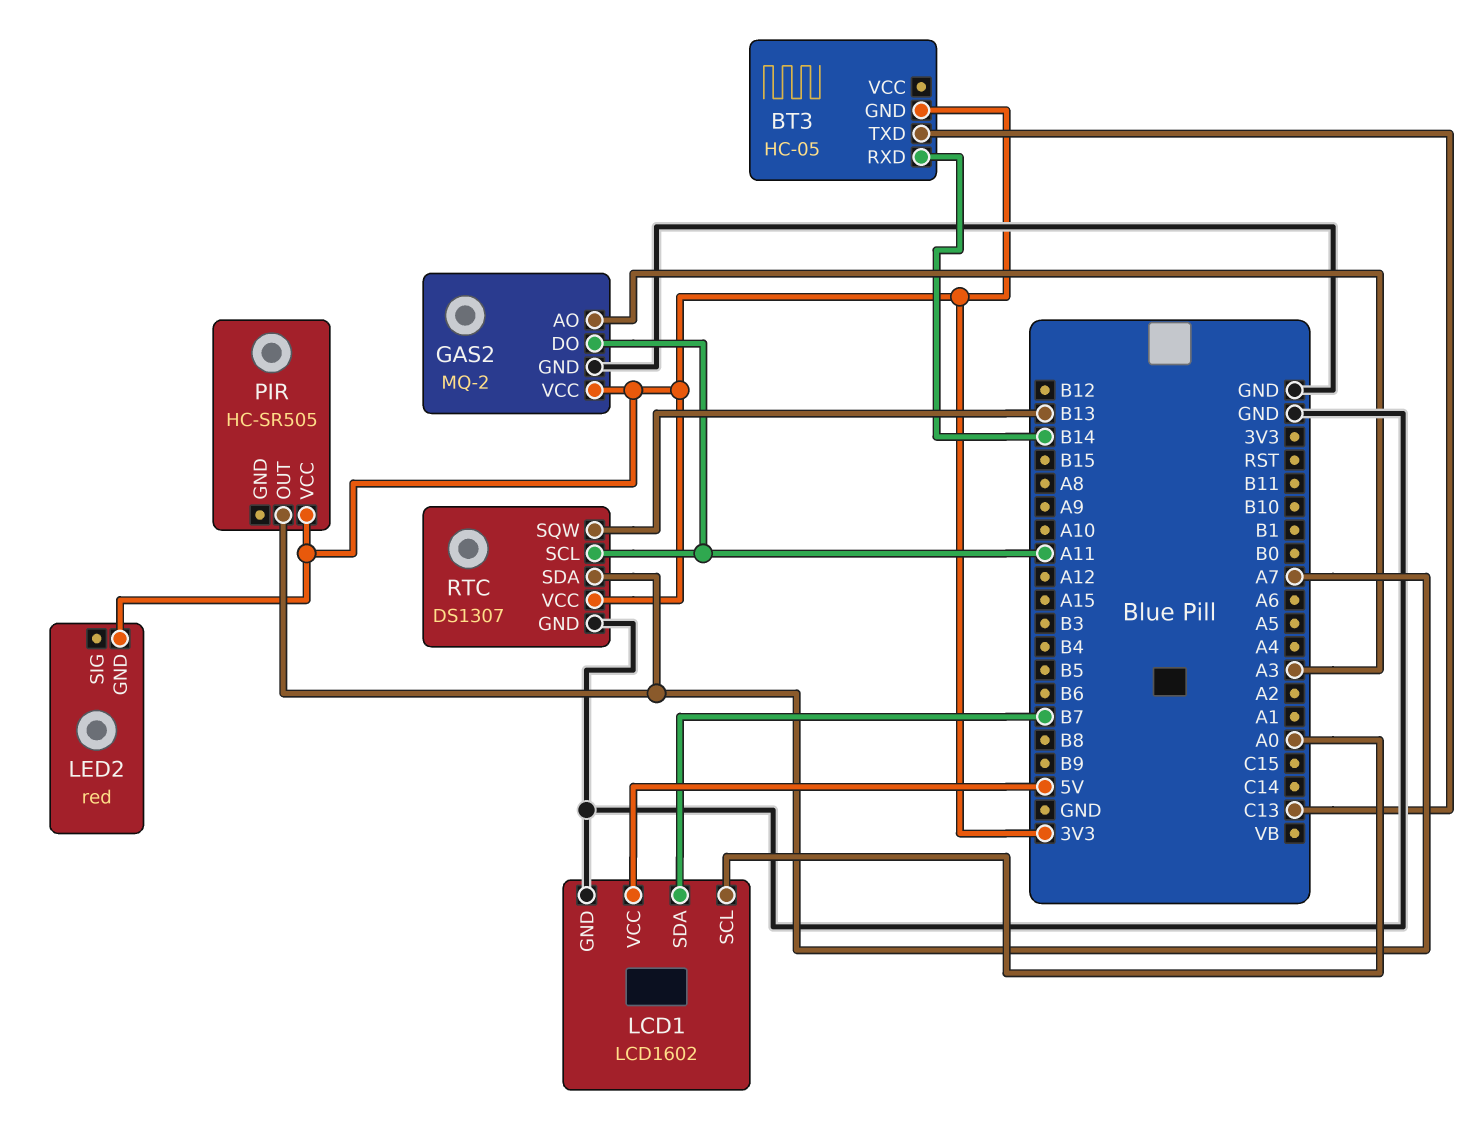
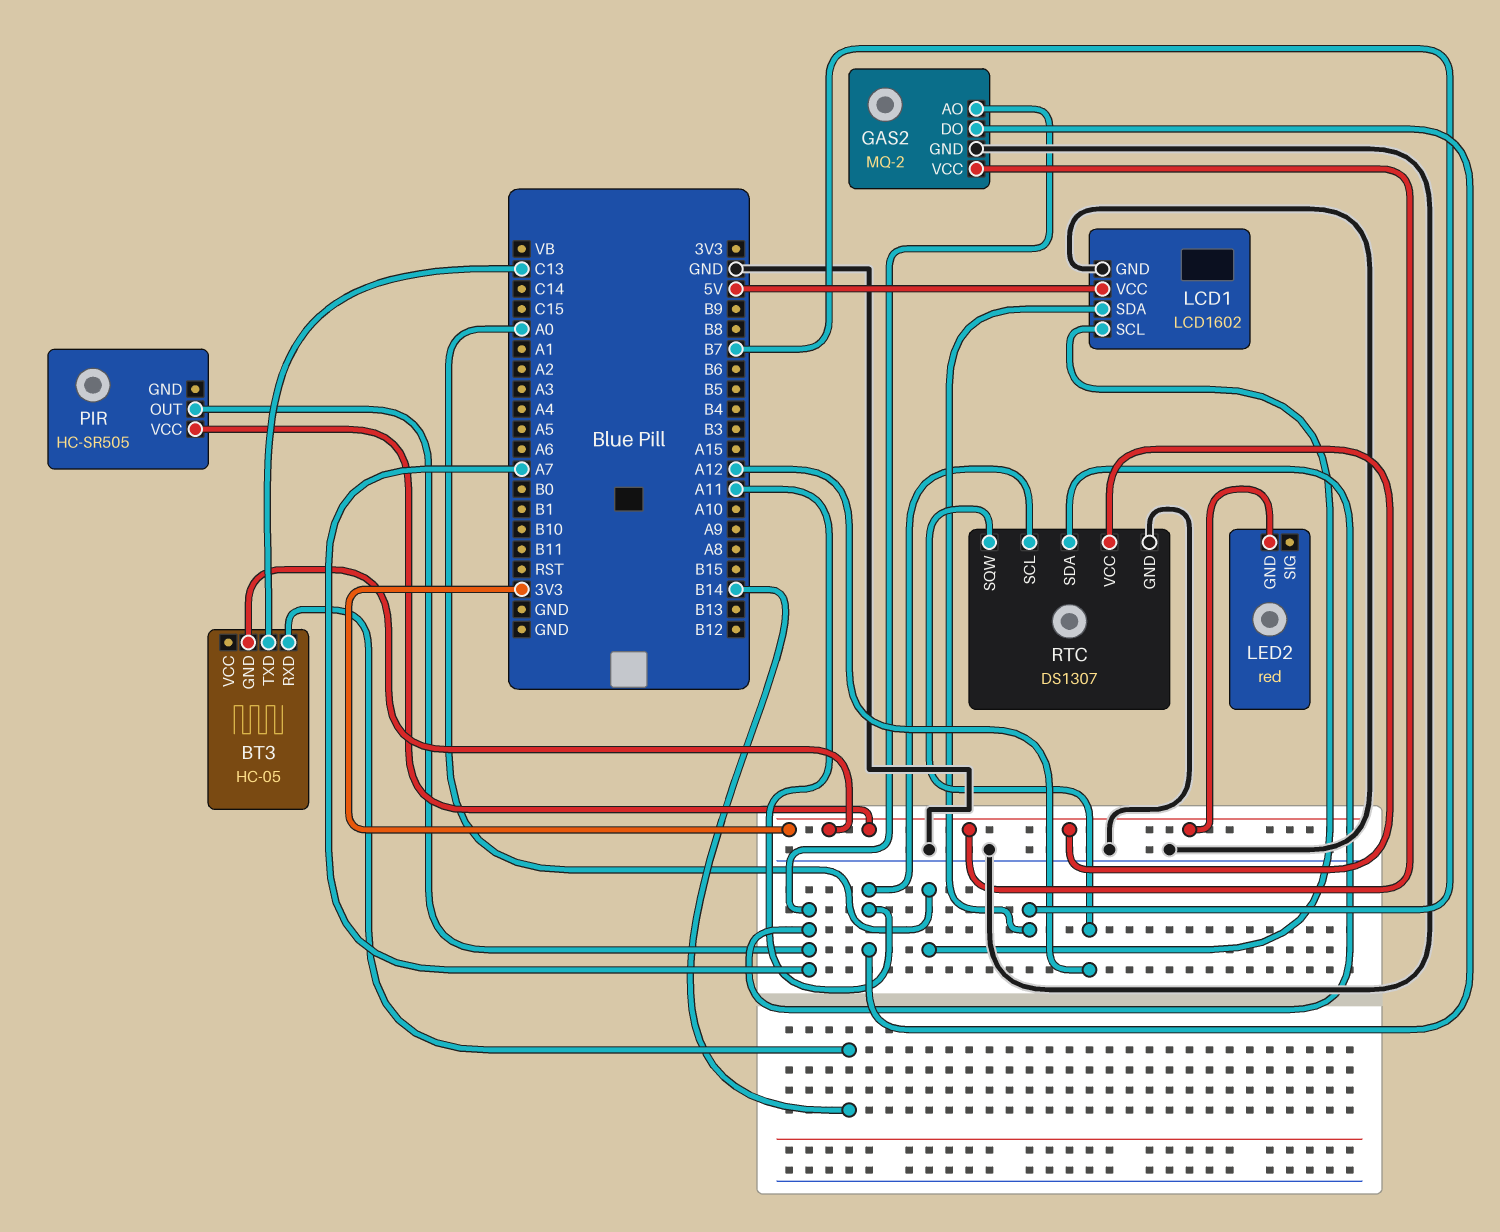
GAS2 pin AO: A3 -> A7
RTC pin SQW: B13 -> A12

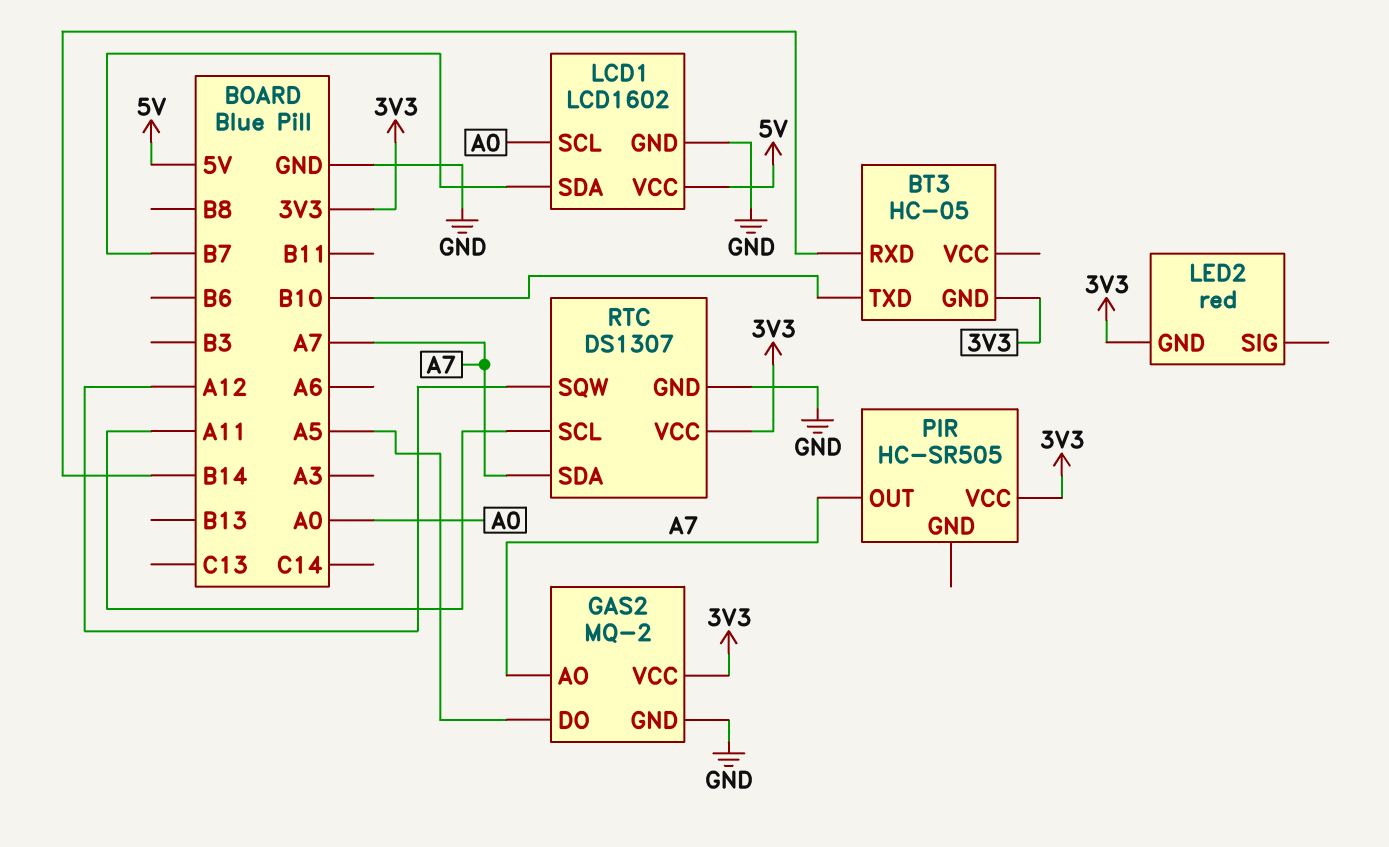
BT3 pin TXD: C13 -> B10
GAS2 pin DO: A11 -> A5

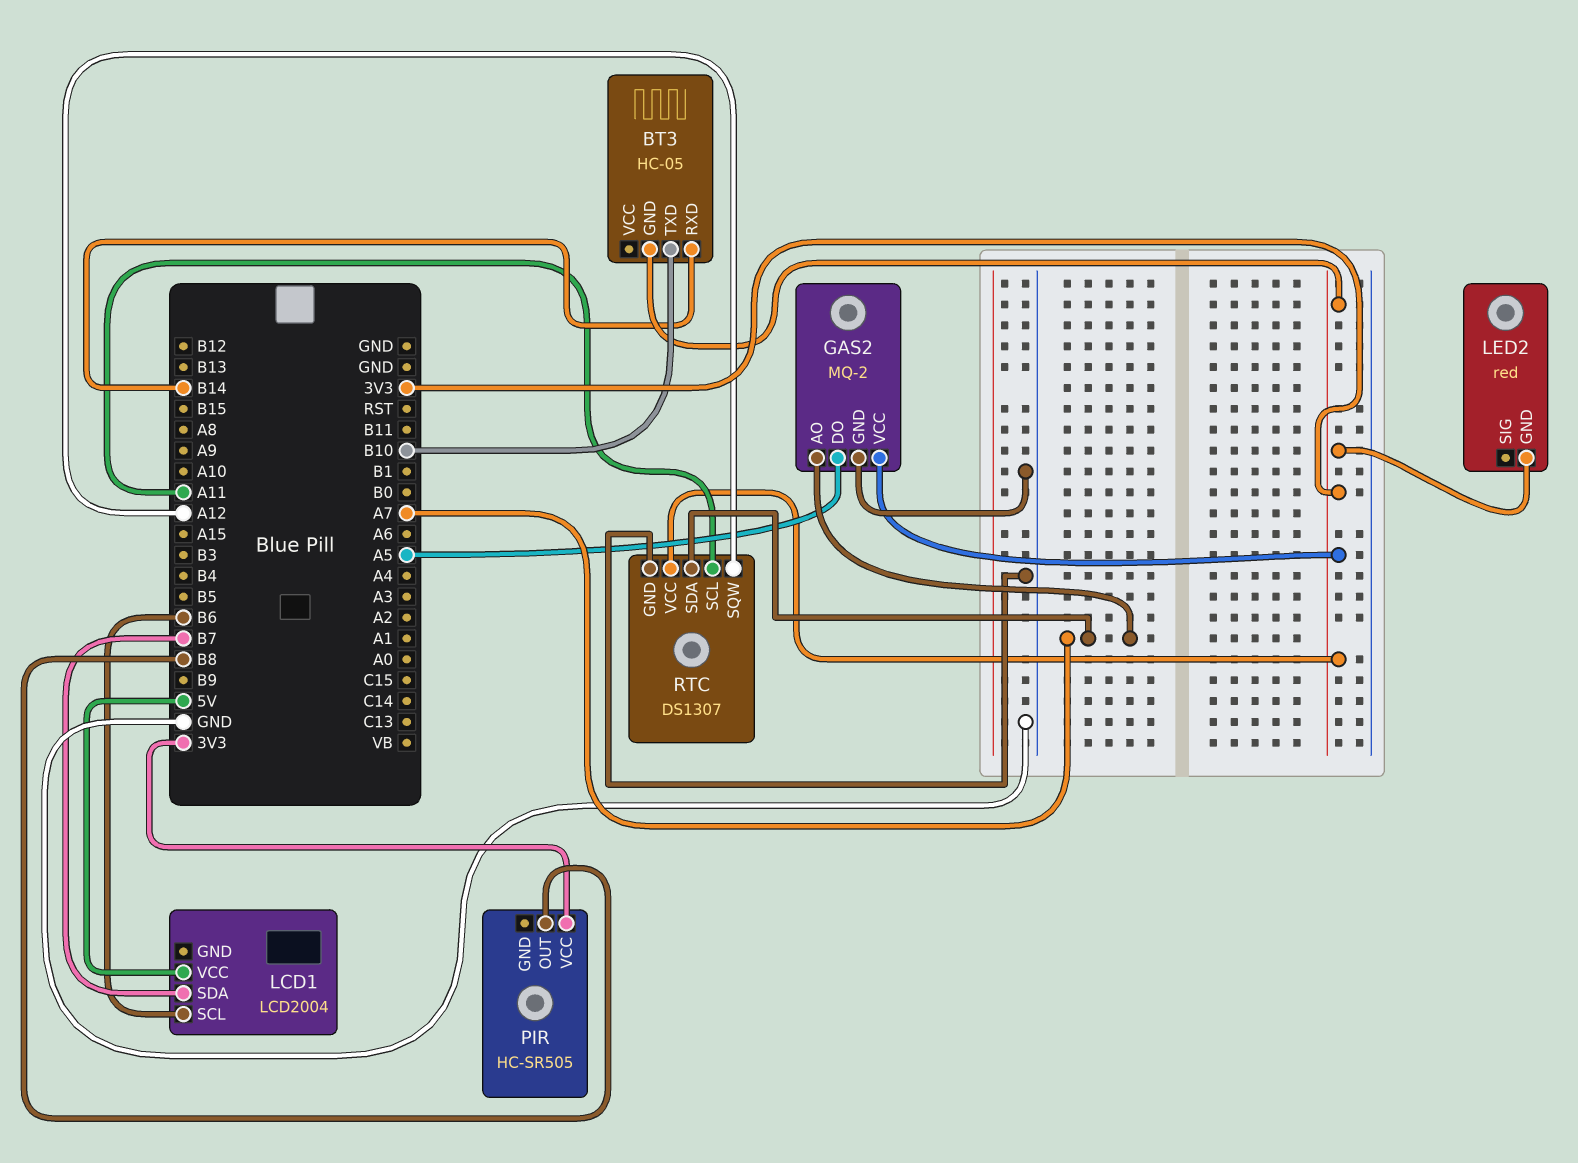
LCD1: LCD1602 -> LCD2004
LCD1 pin GND: GND -> none
LCD1 pin SCL: A0 -> B6
PIR pin OUT: A7 -> B8

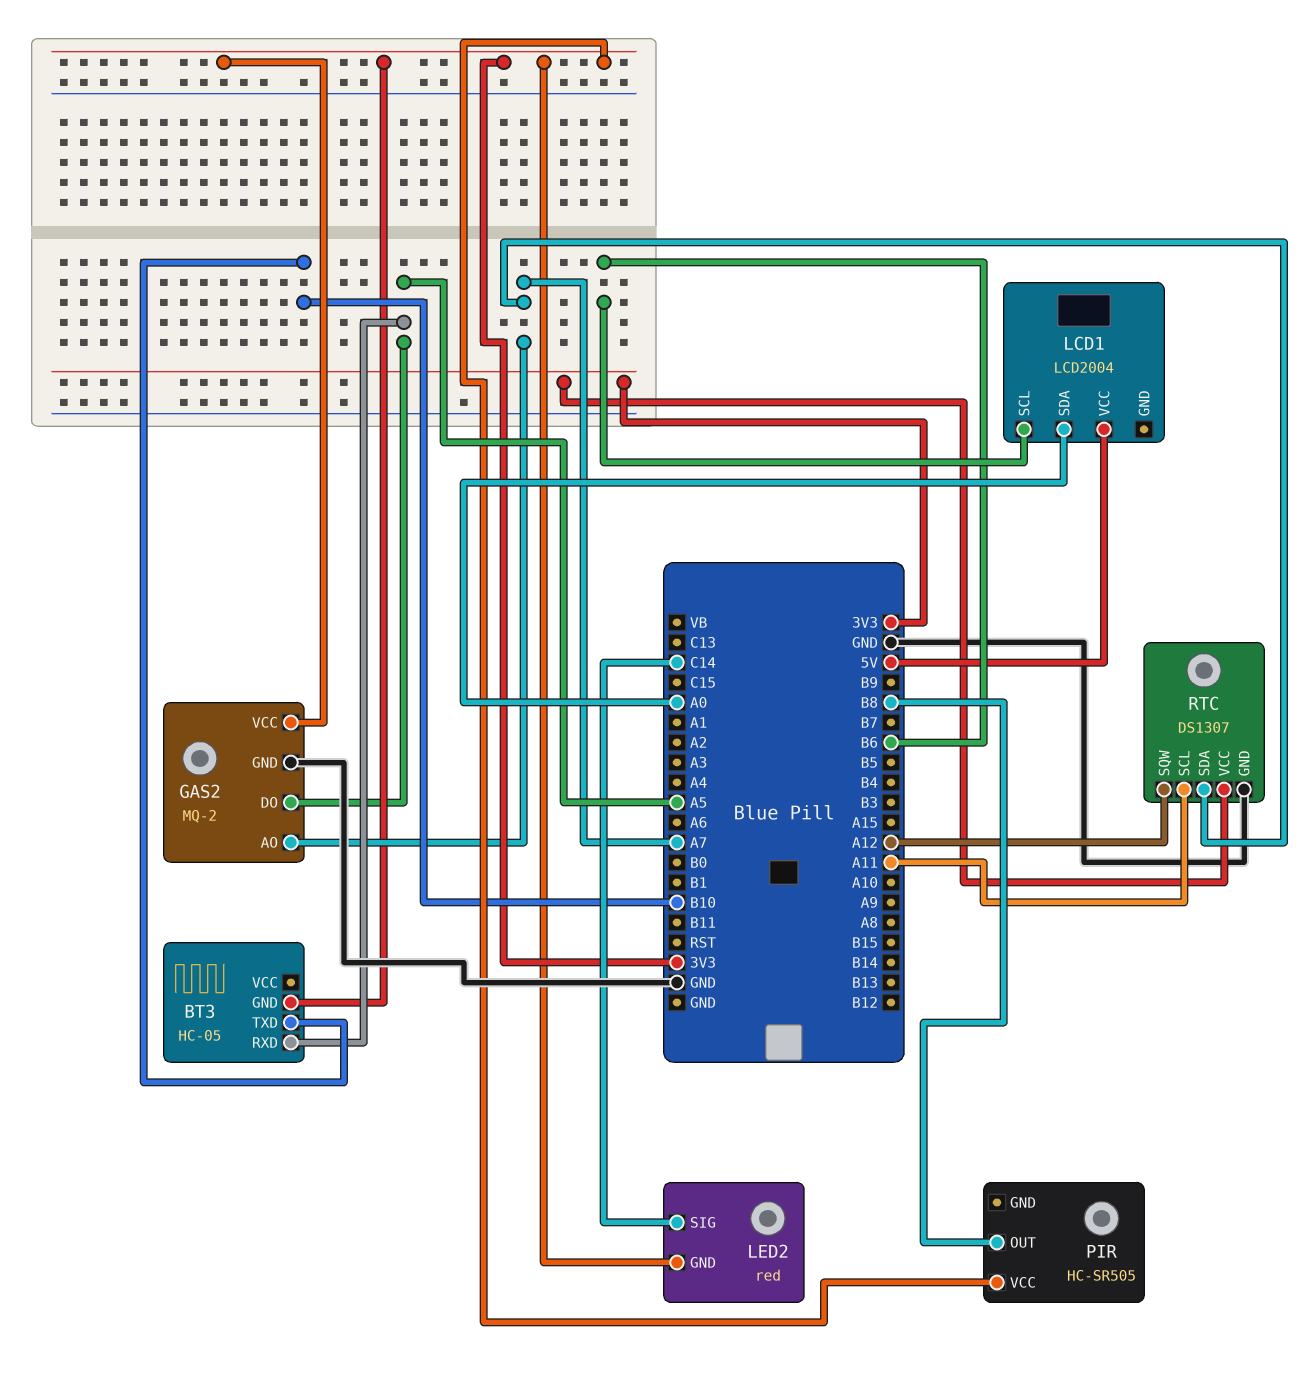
BT3 pin RXD: B14 -> A5
LCD1 pin SDA: B7 -> A0
LED2 pin SIG: none -> C14

